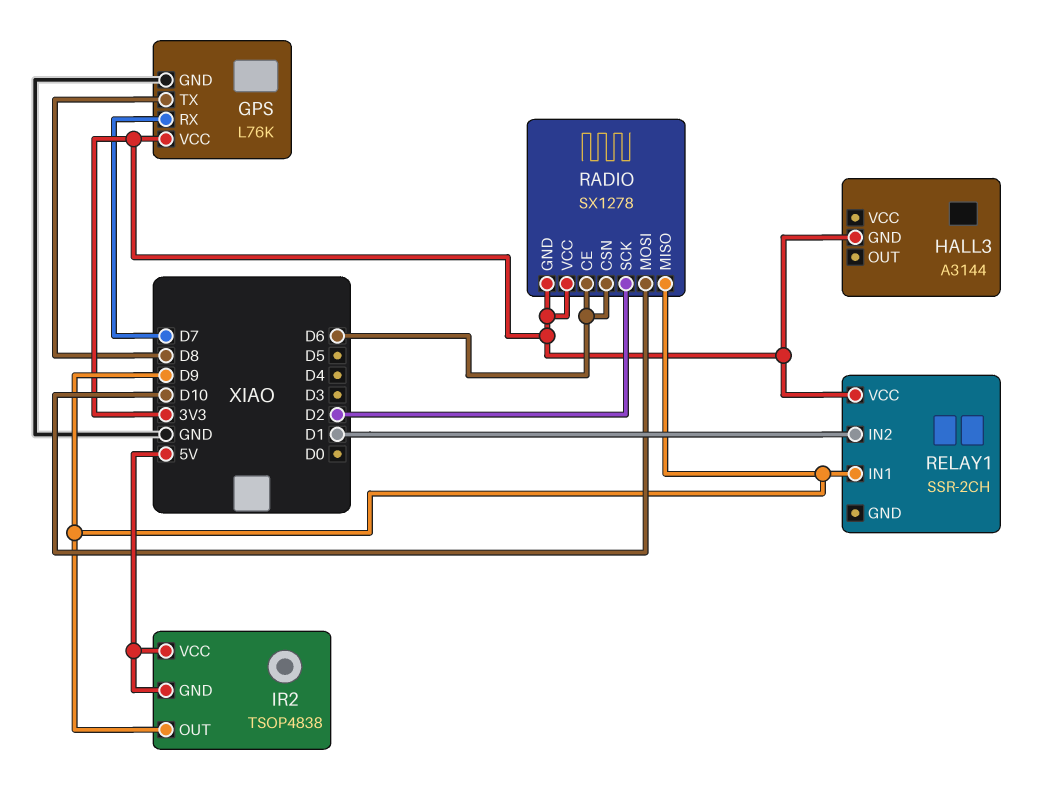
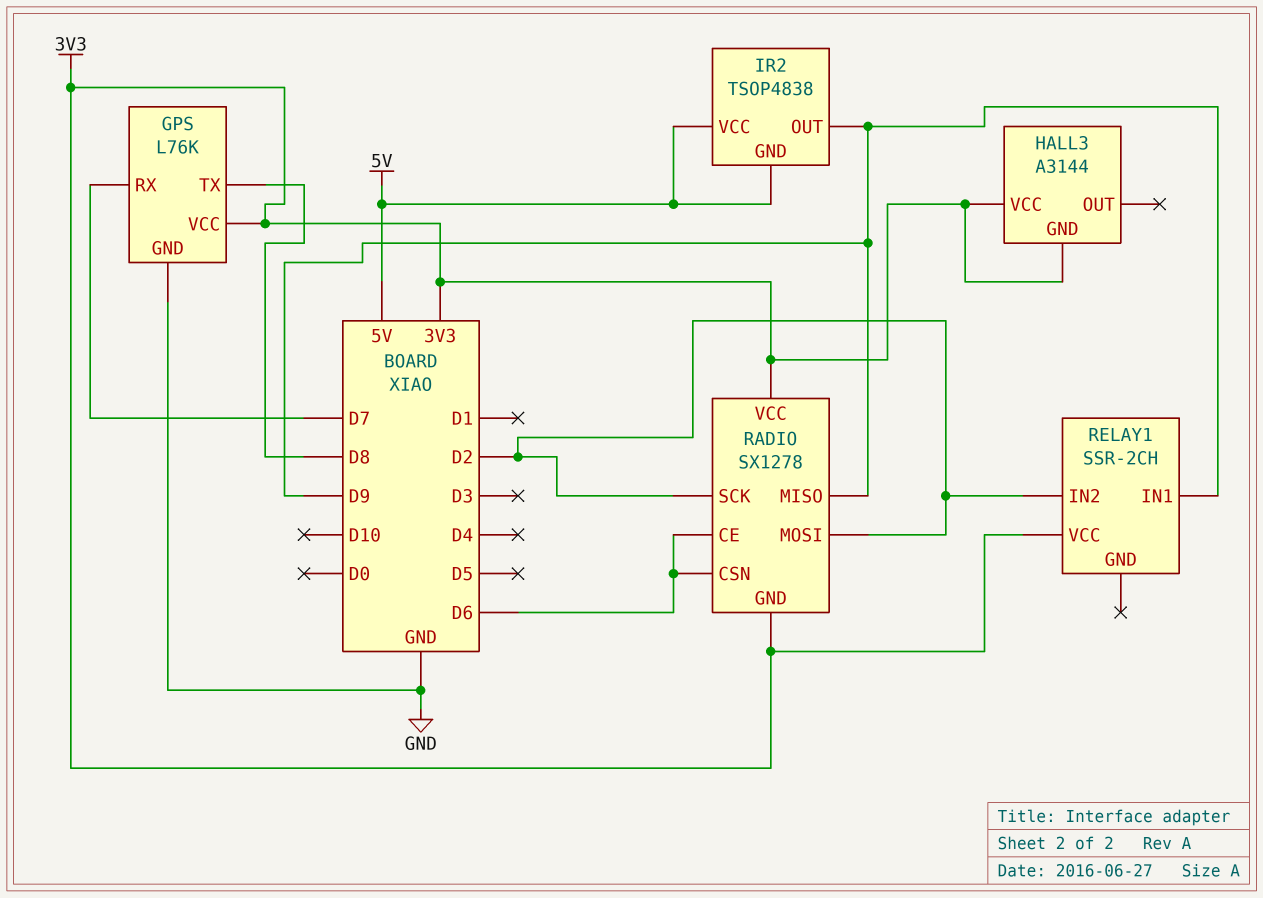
HALL3 pin VCC: none -> 3V3
RADIO pin MOSI: D10 -> D2
RELAY1 pin IN2: D1 -> D2

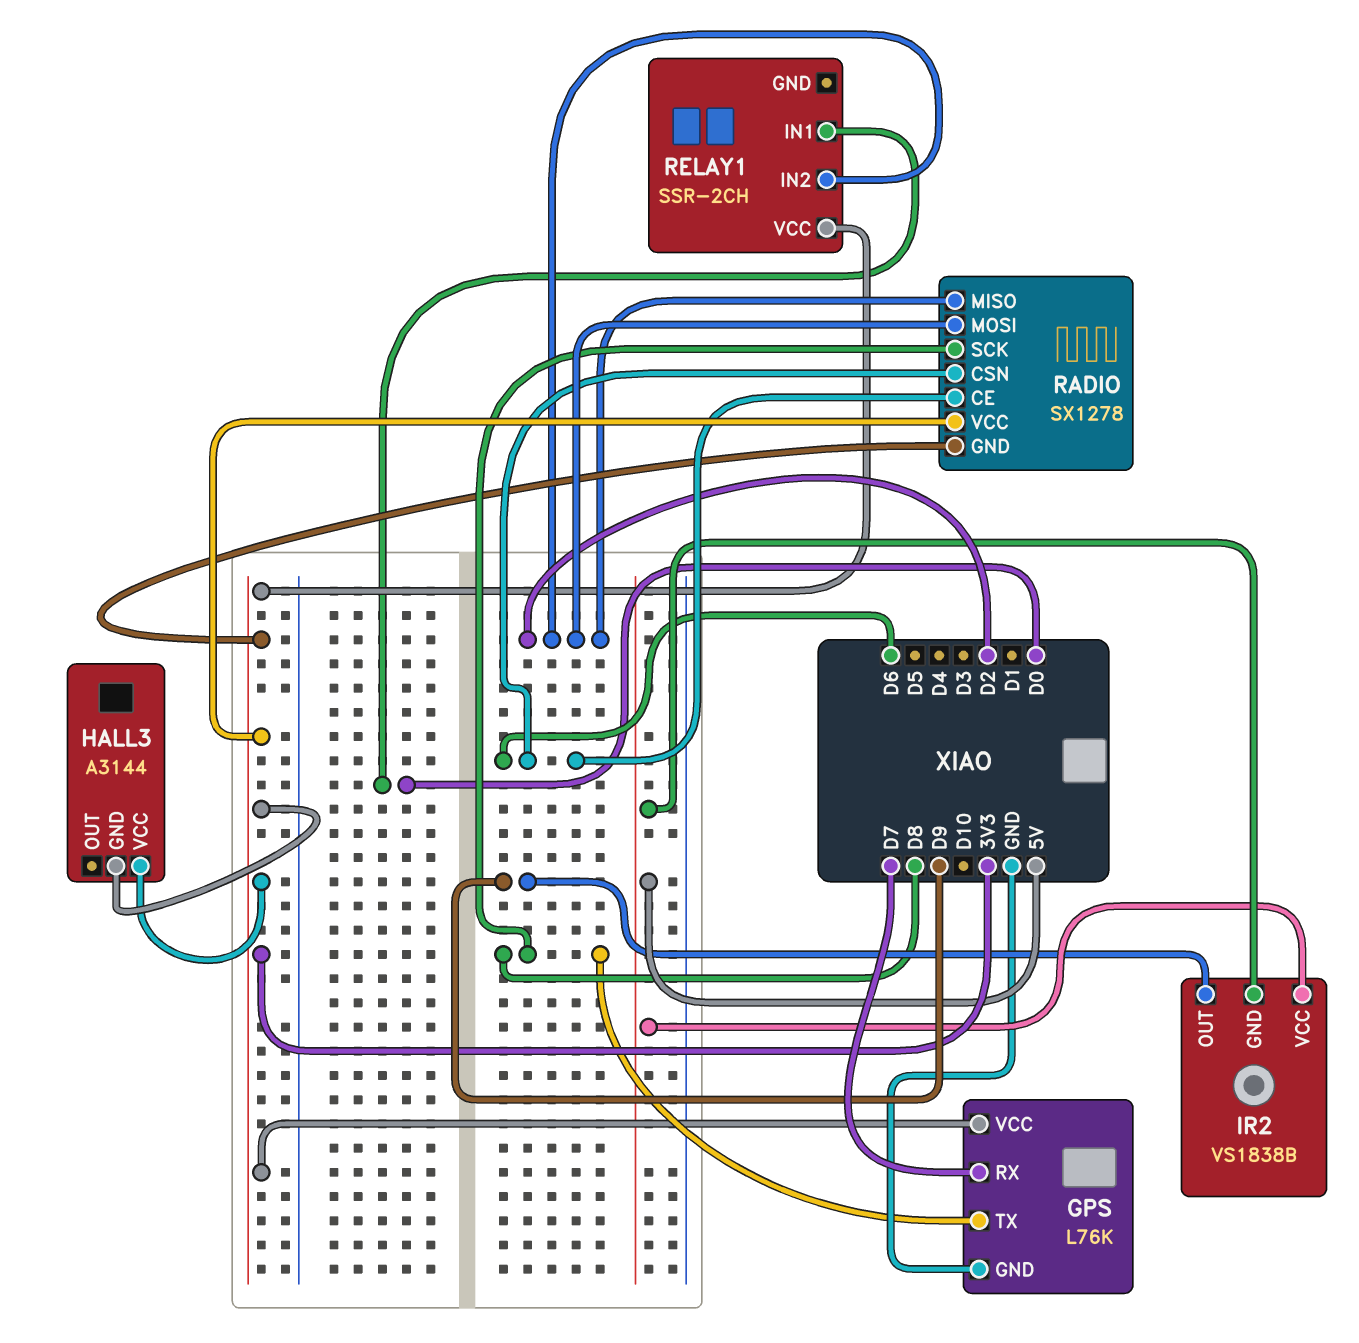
IR2: TSOP4838 -> VS1838B
RADIO pin MISO: D9 -> D2
RADIO pin SCK: D2 -> D8
RELAY1 pin IN1: D9 -> D0

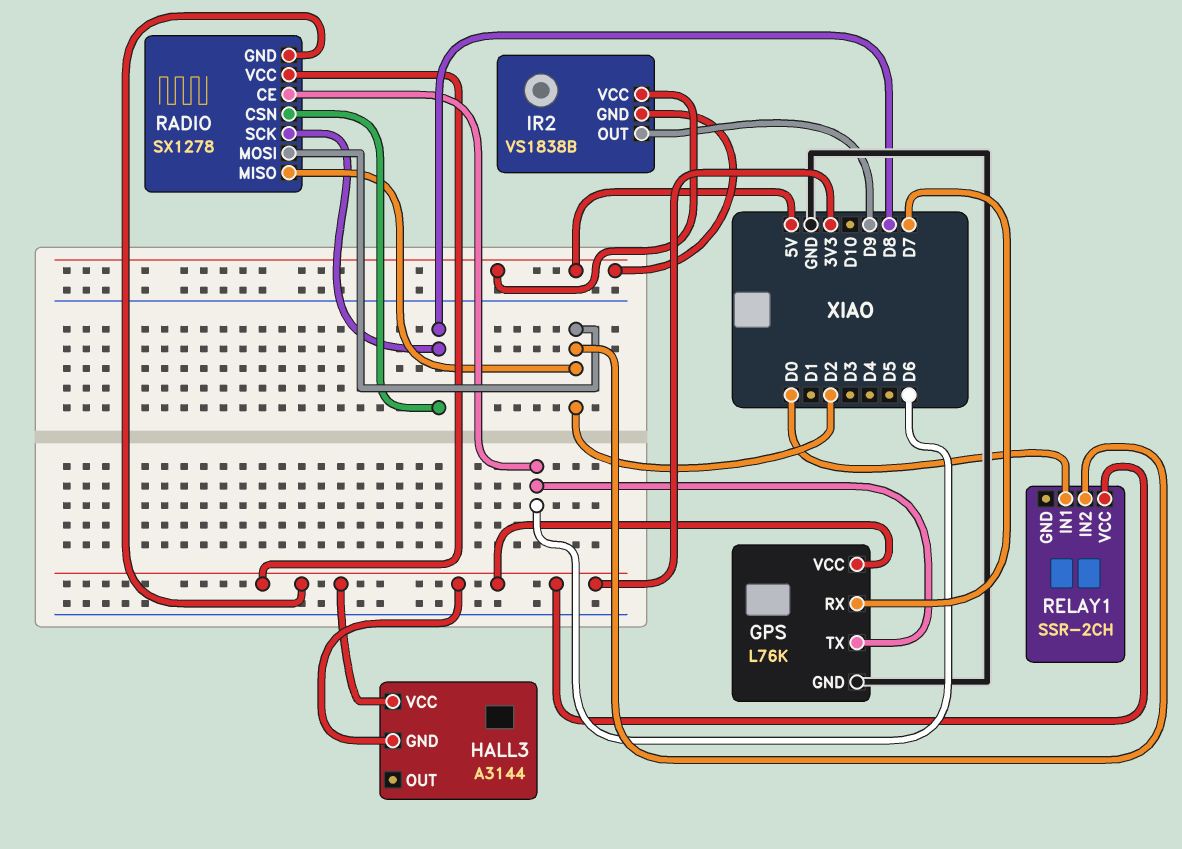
GPS pin TX: D8 -> D6
RADIO pin CSN: D6 -> D8

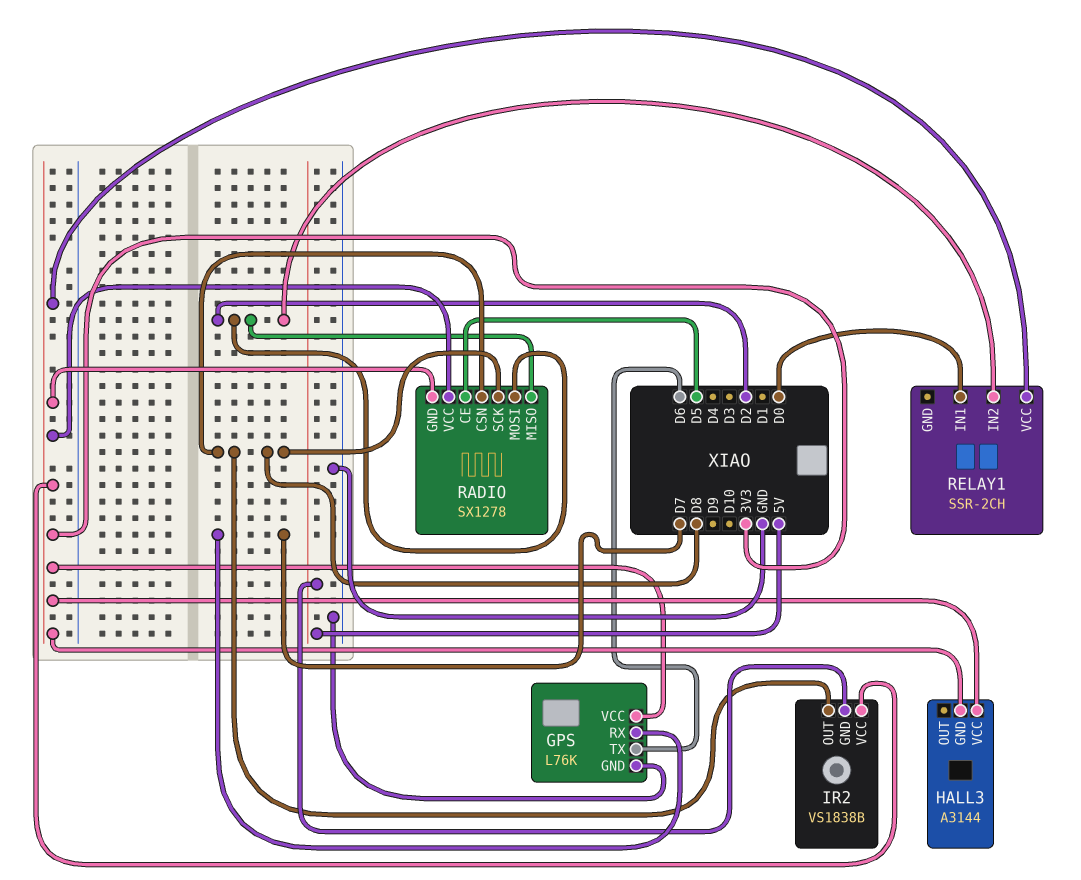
IR2 pin OUT: D9 -> D8
IR2 pin VCC: 5V -> 3V3
RADIO pin CE: D6 -> D5

